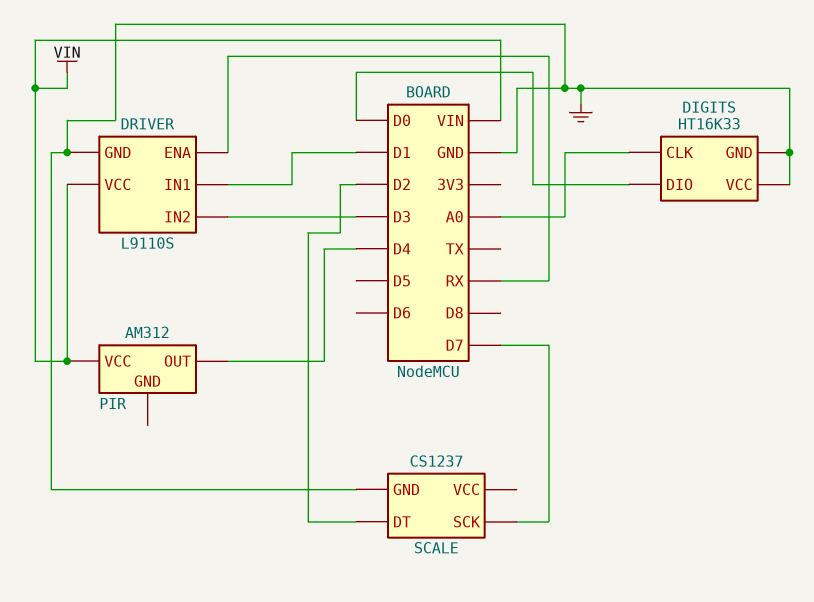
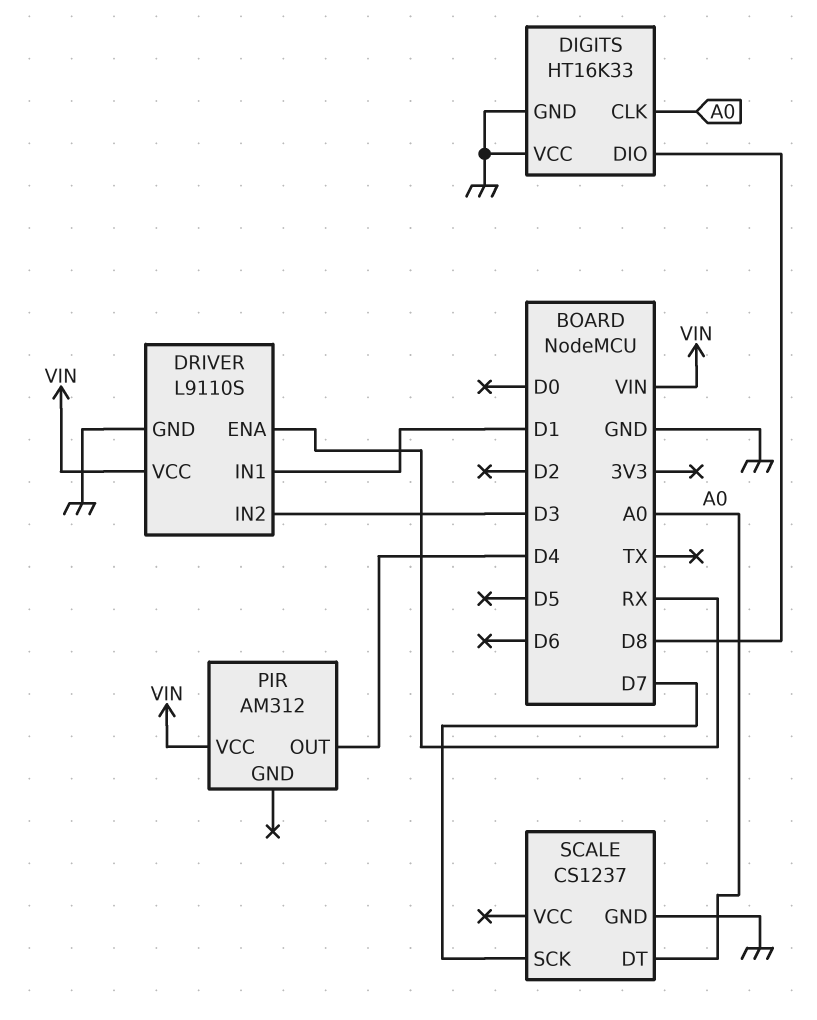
DIGITS pin DIO: D0 -> D8
SCALE pin DT: D2 -> A0

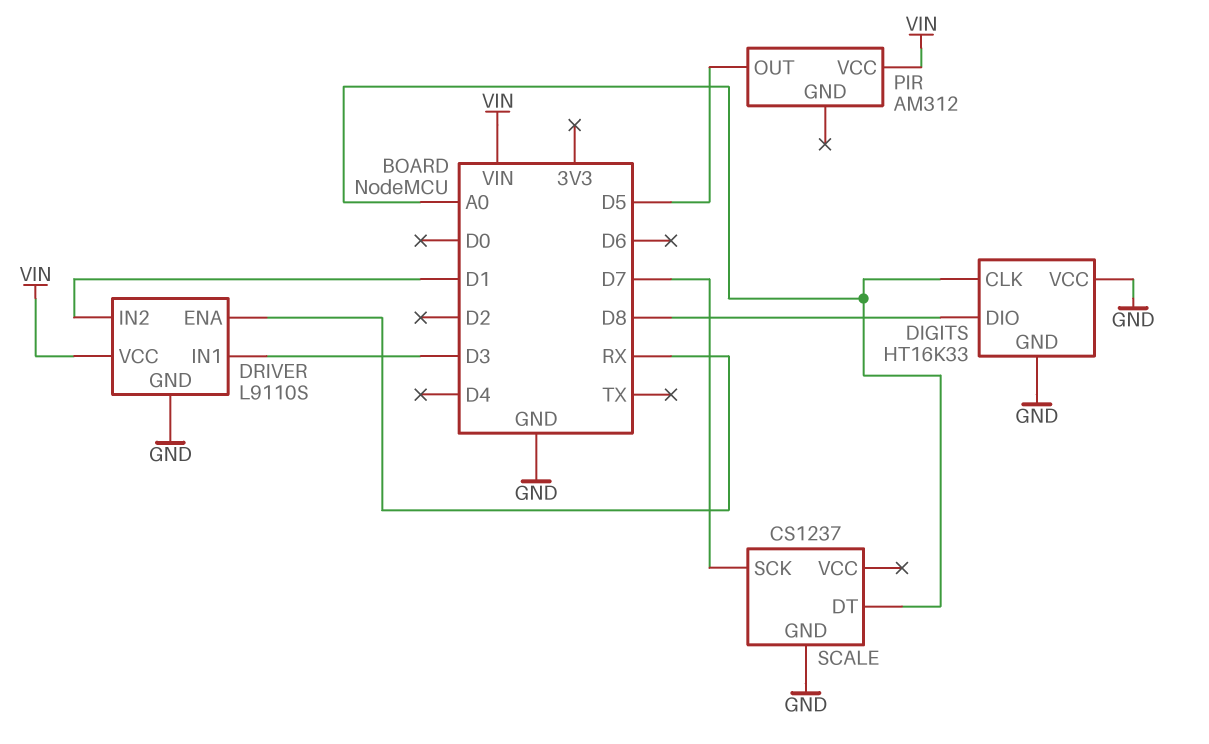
DRIVER pin IN1: D1 -> D3
DRIVER pin IN2: D3 -> D1
PIR pin OUT: D4 -> D5

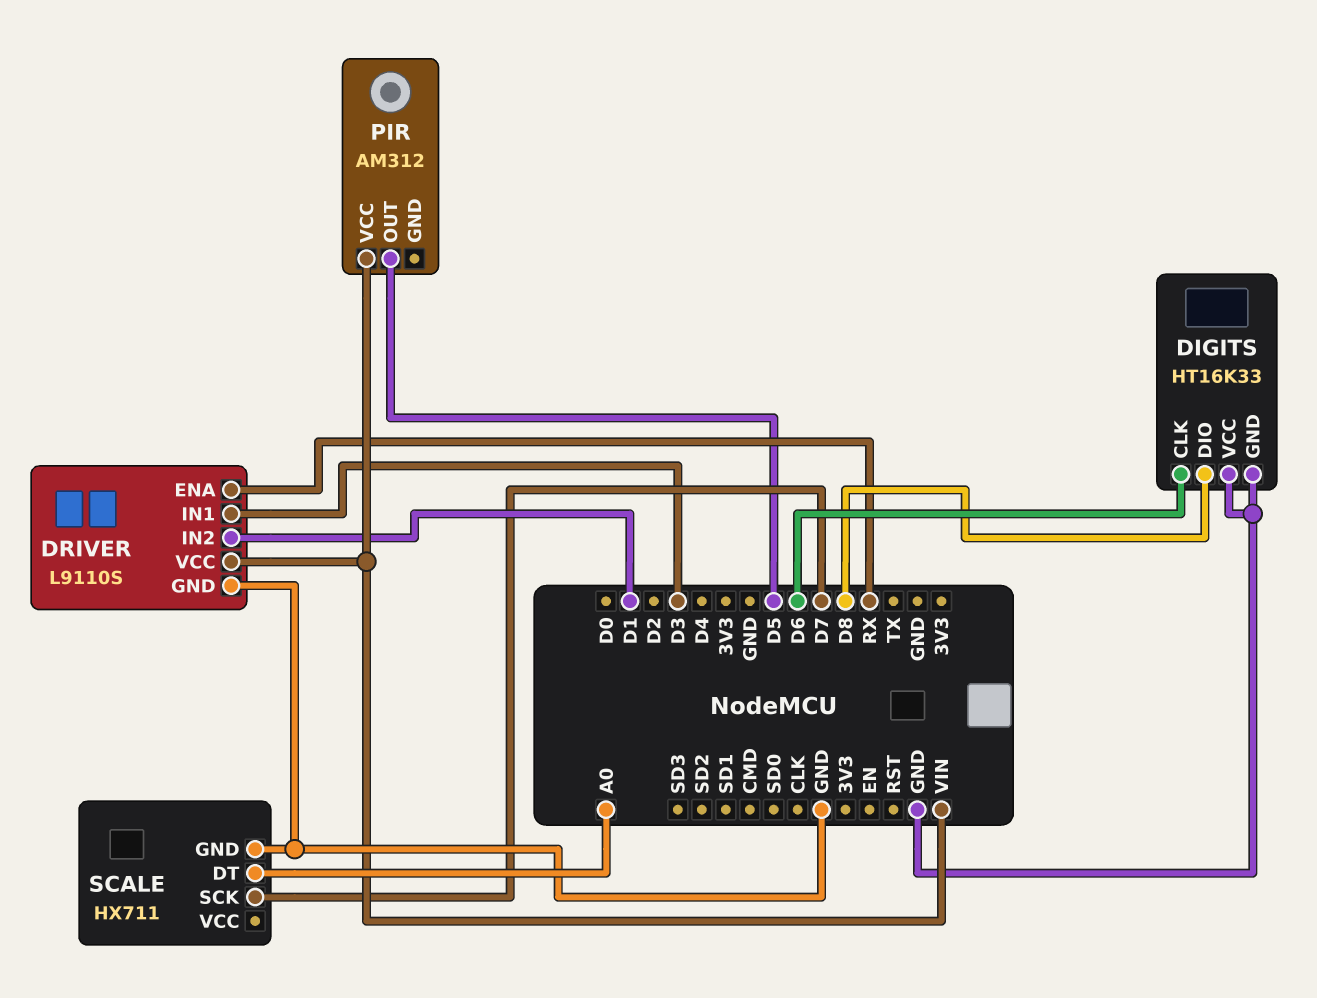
DIGITS pin CLK: A0 -> D6
SCALE: CS1237 -> HX711

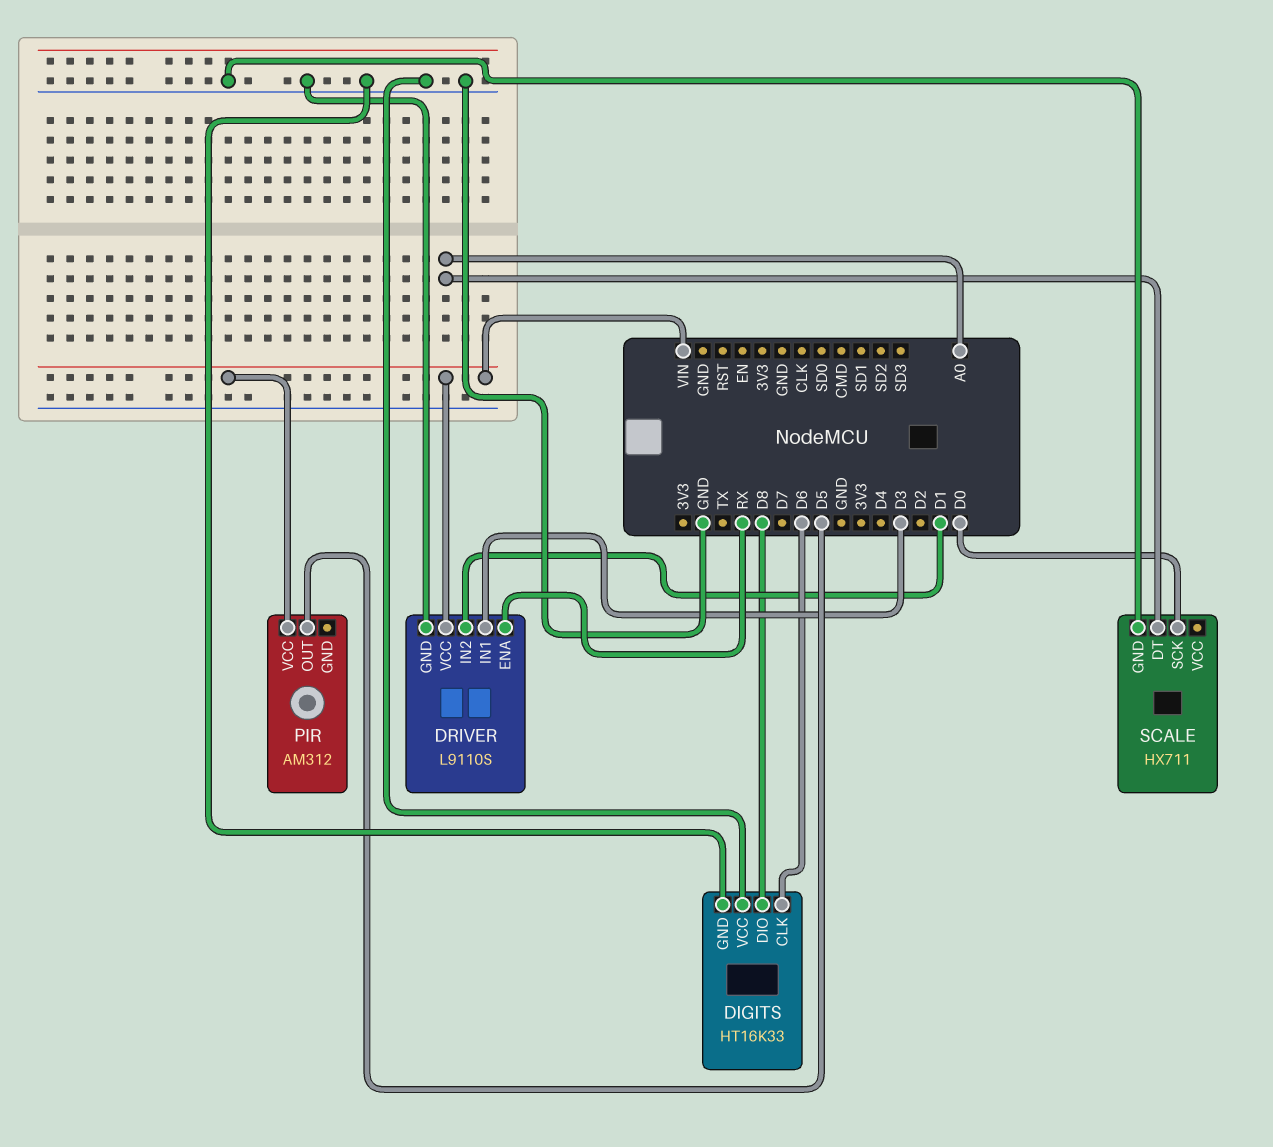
SCALE pin SCK: D7 -> D0

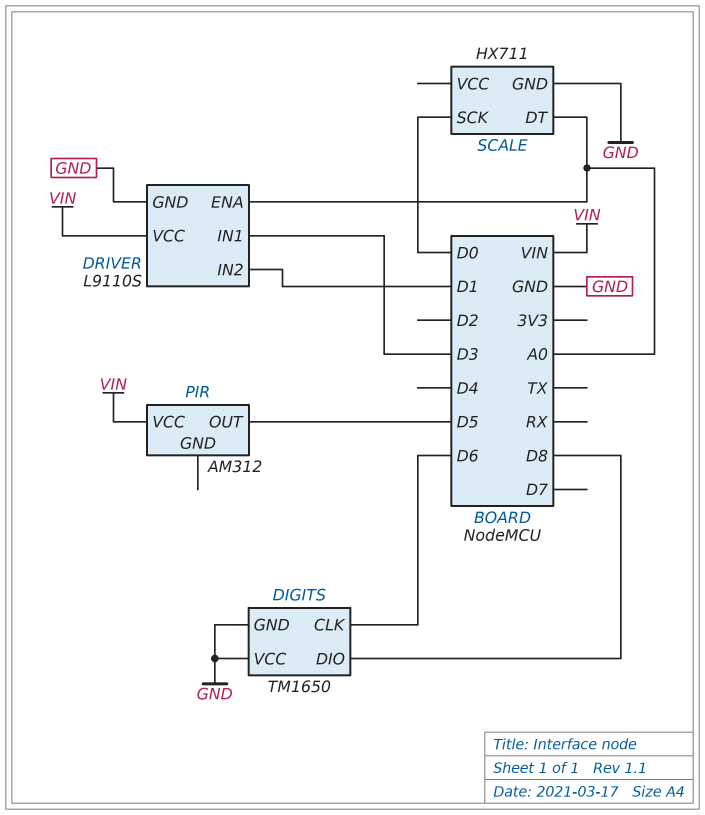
DIGITS: HT16K33 -> TM1650
DRIVER pin ENA: RX -> A0

